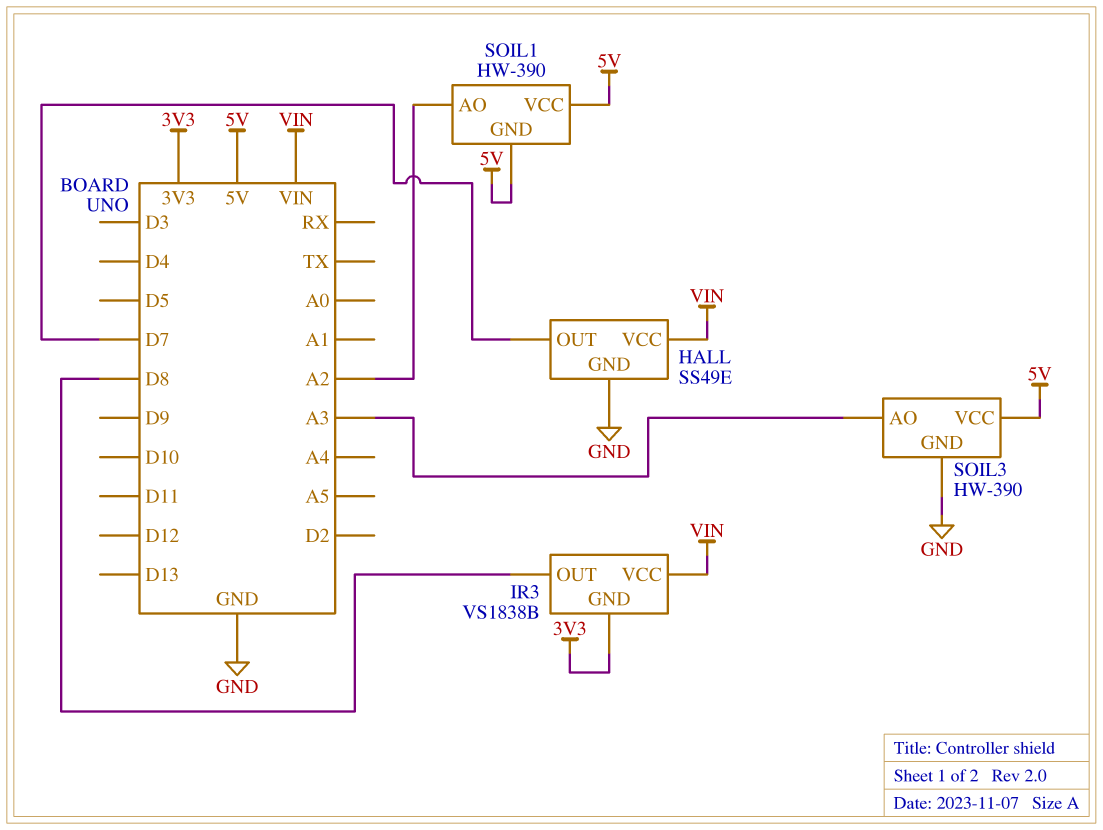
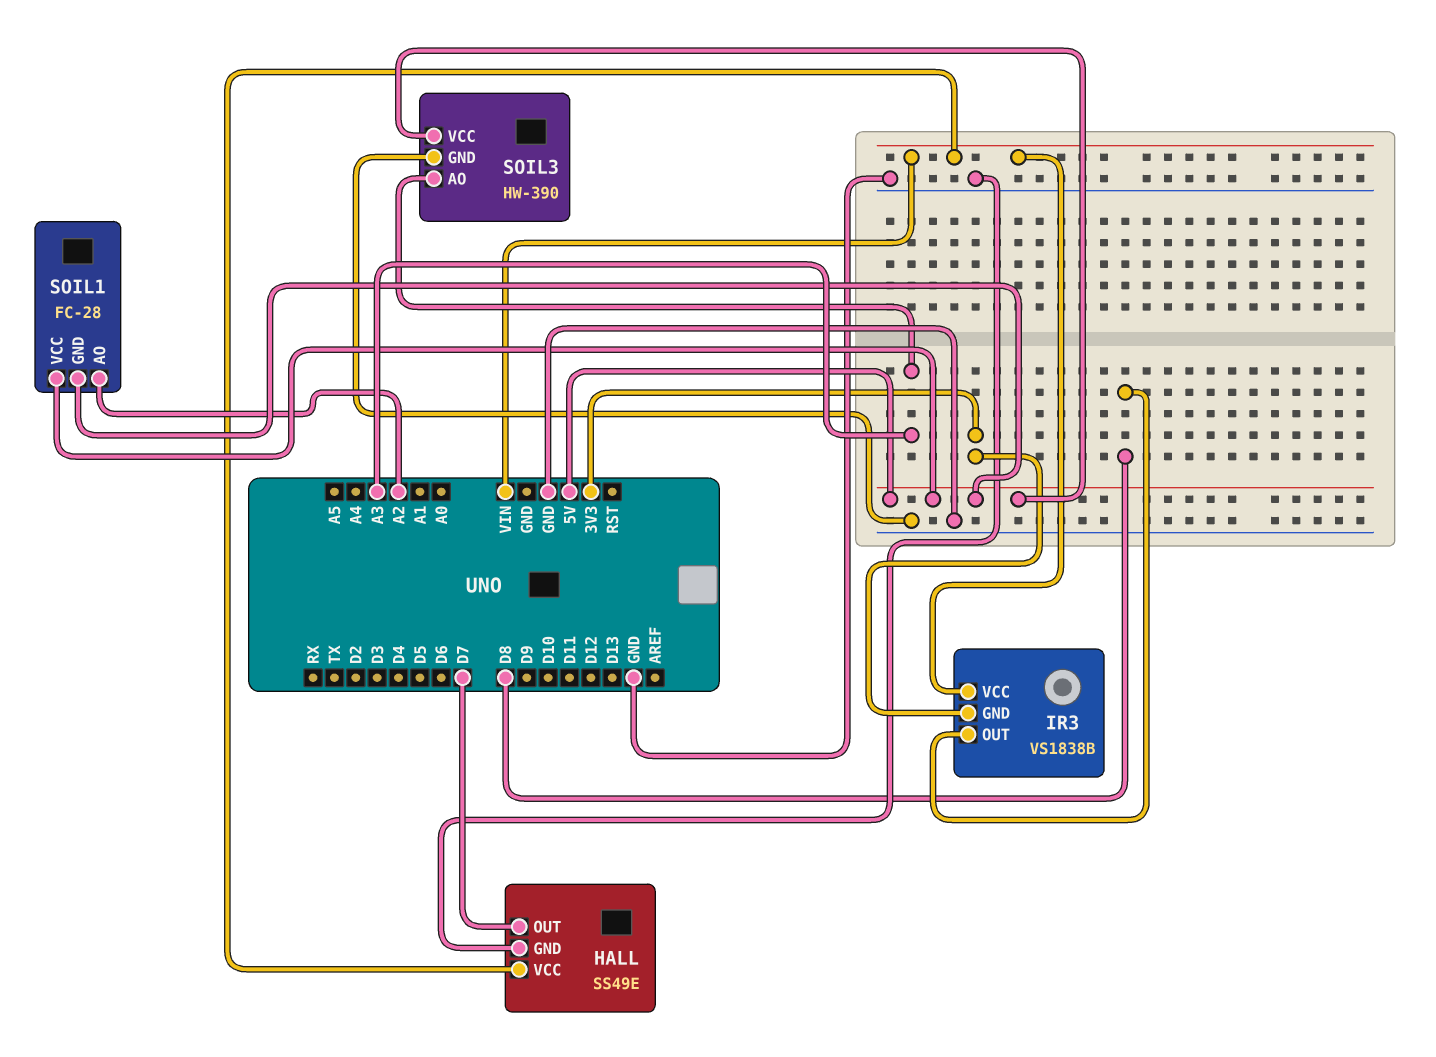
SOIL1: HW-390 -> FC-28

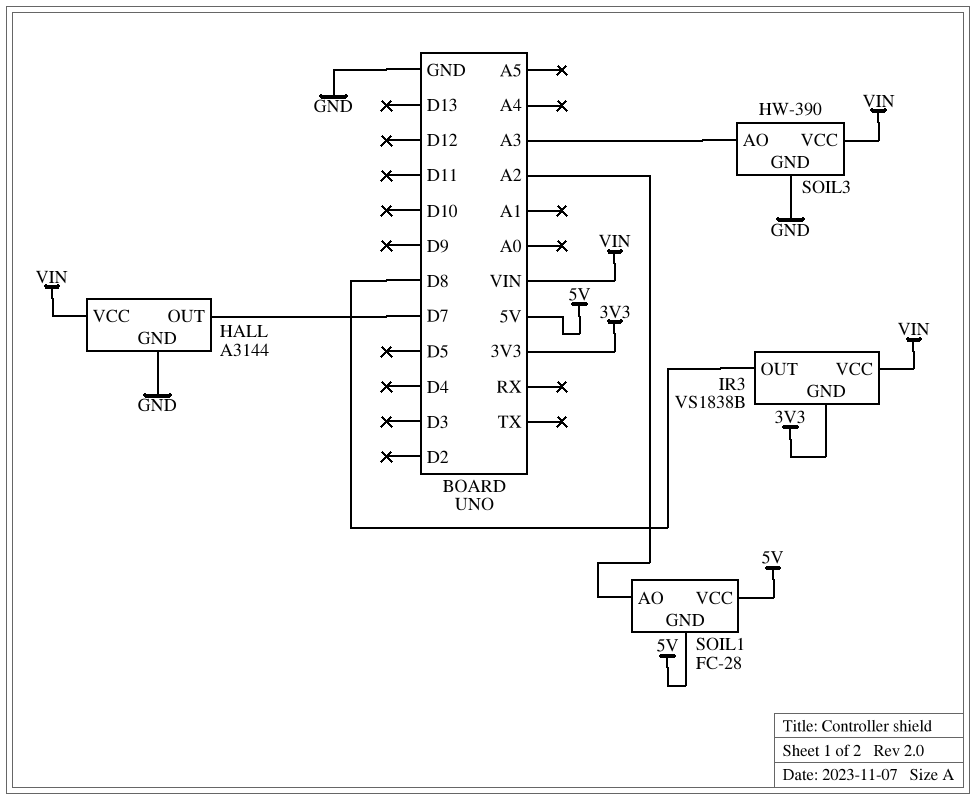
HALL: SS49E -> A3144
SOIL3 pin VCC: 5V -> VIN

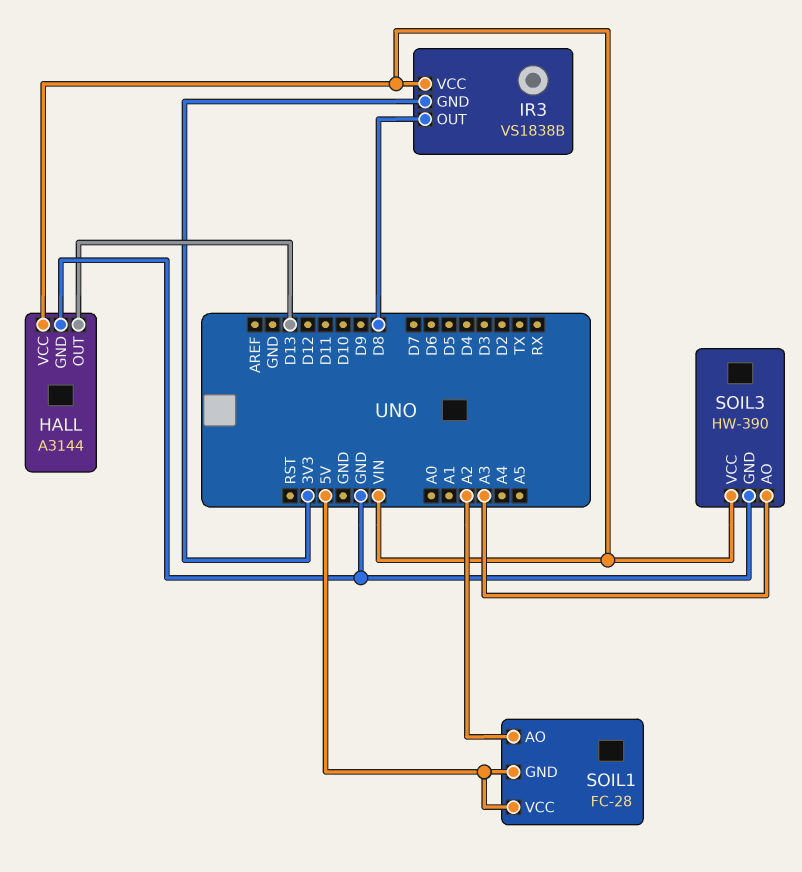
HALL pin OUT: D7 -> D13

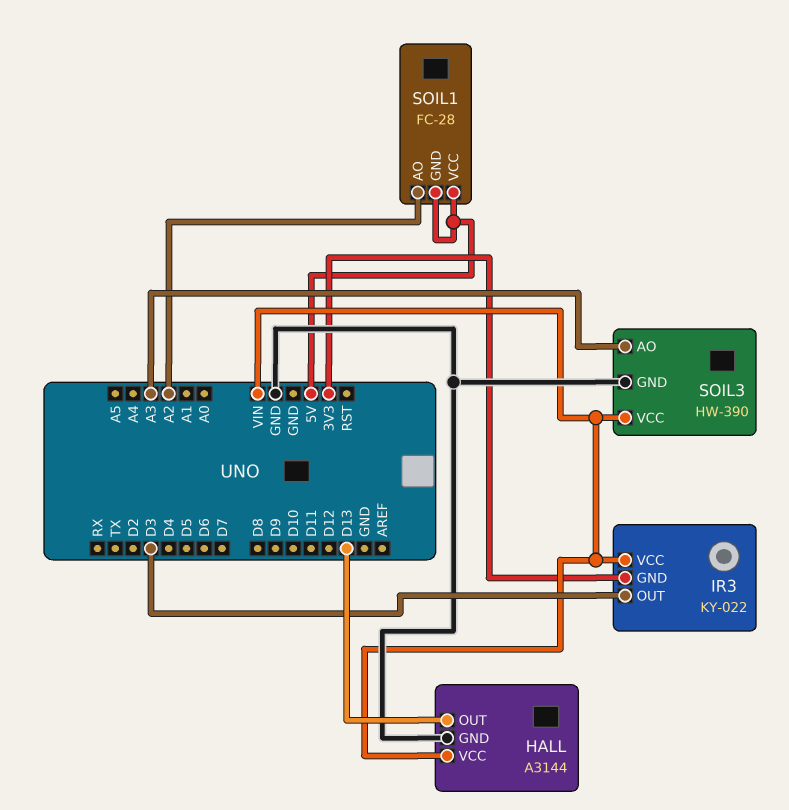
IR3: VS1838B -> KY-022
IR3 pin OUT: D8 -> D3

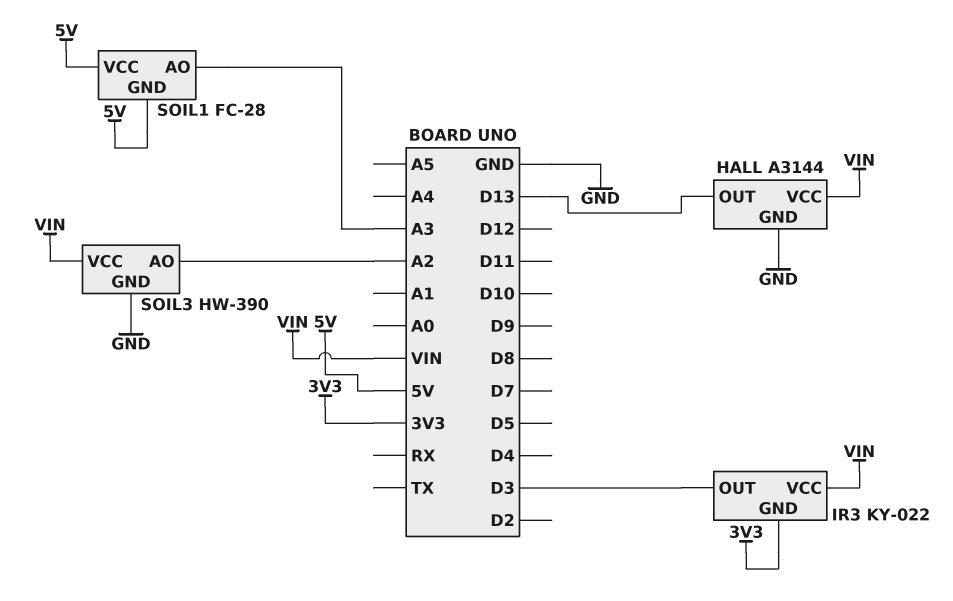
SOIL1 pin AO: A2 -> A3
SOIL3 pin AO: A3 -> A2

